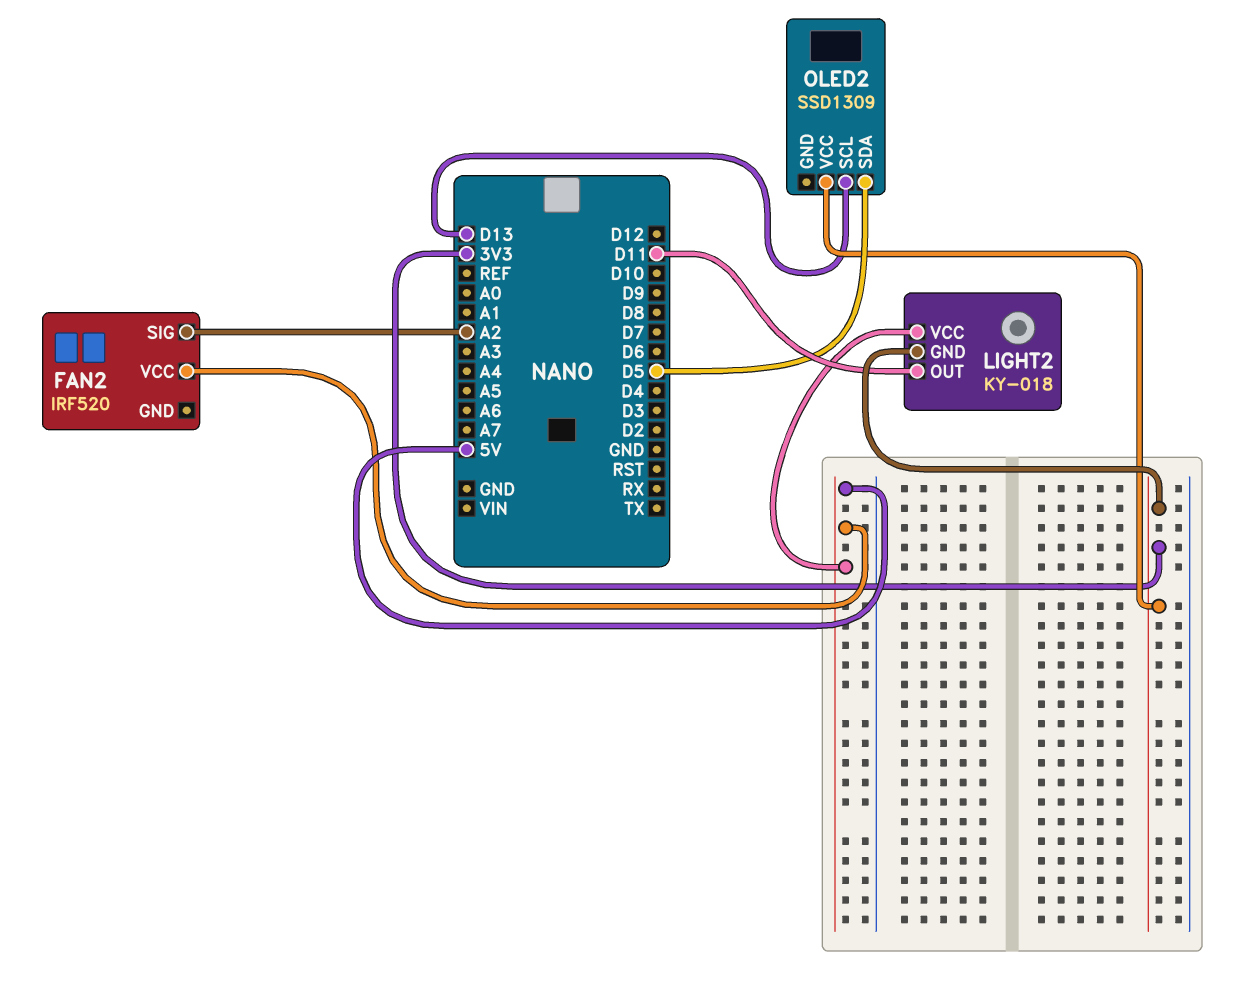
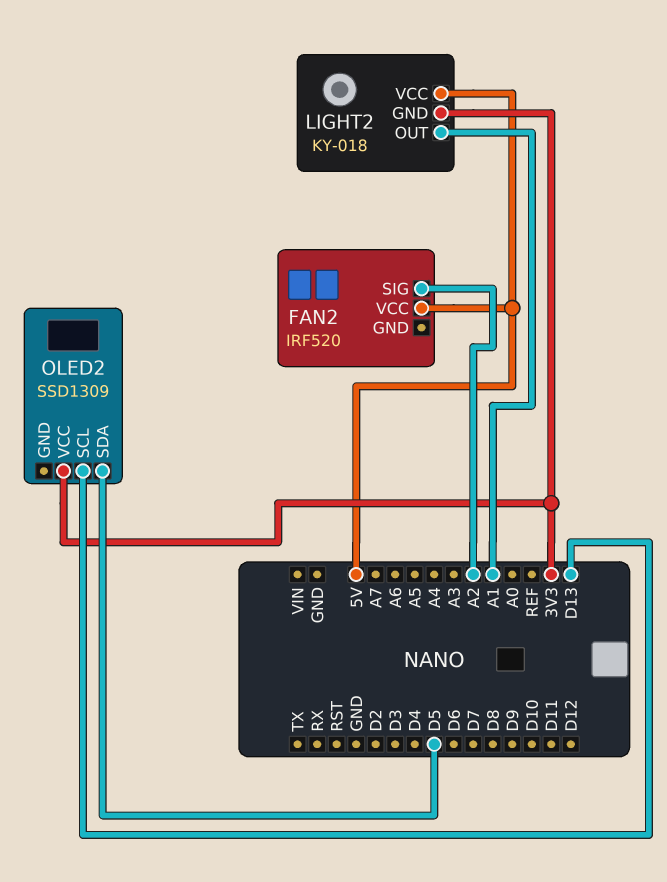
LIGHT2 pin OUT: D11 -> A1

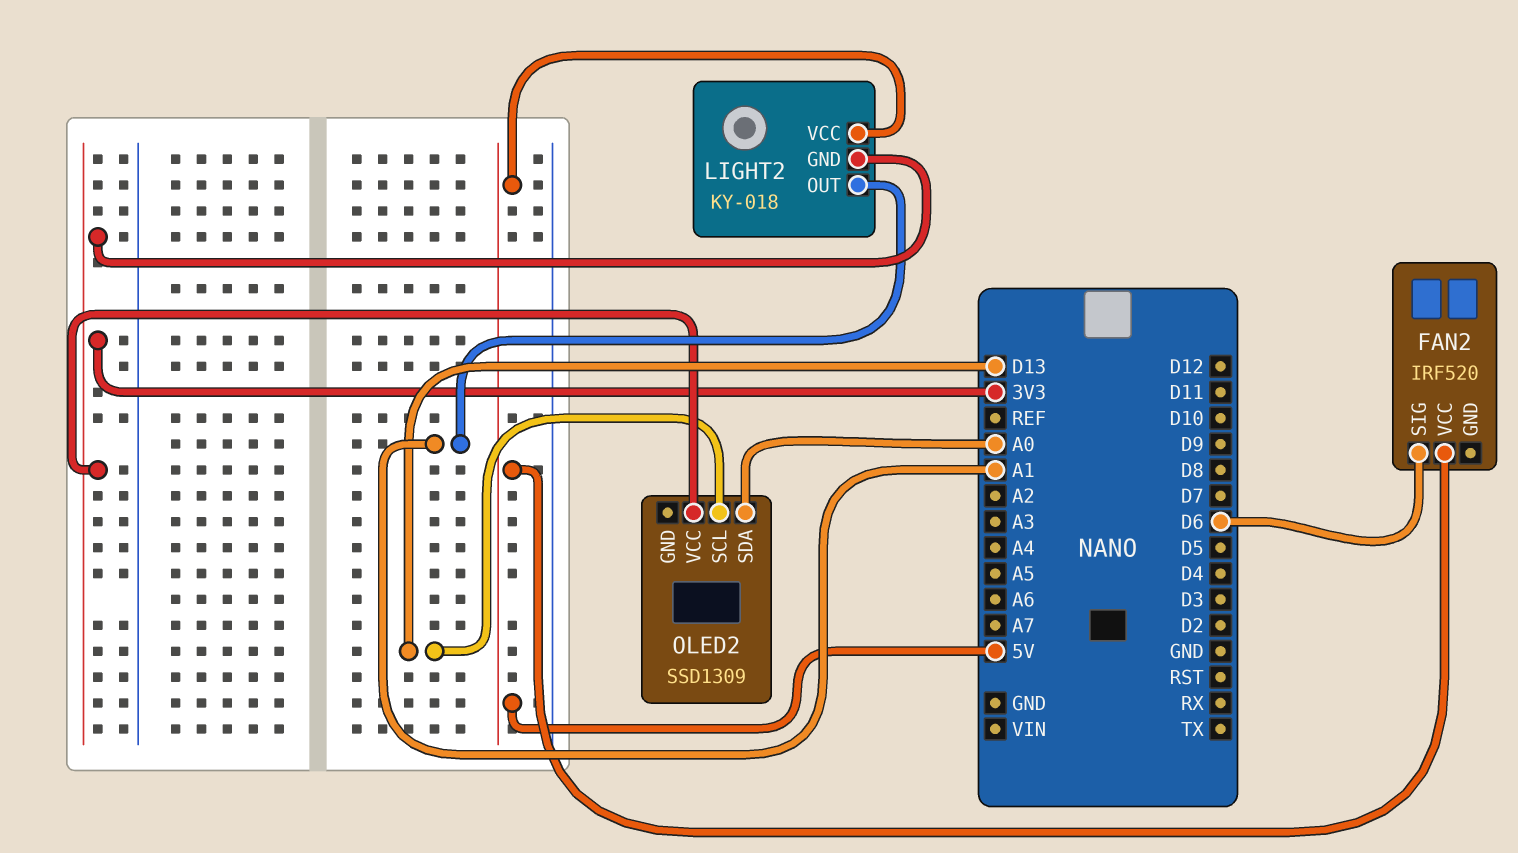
FAN2 pin SIG: A2 -> D6
OLED2 pin SDA: D5 -> A0

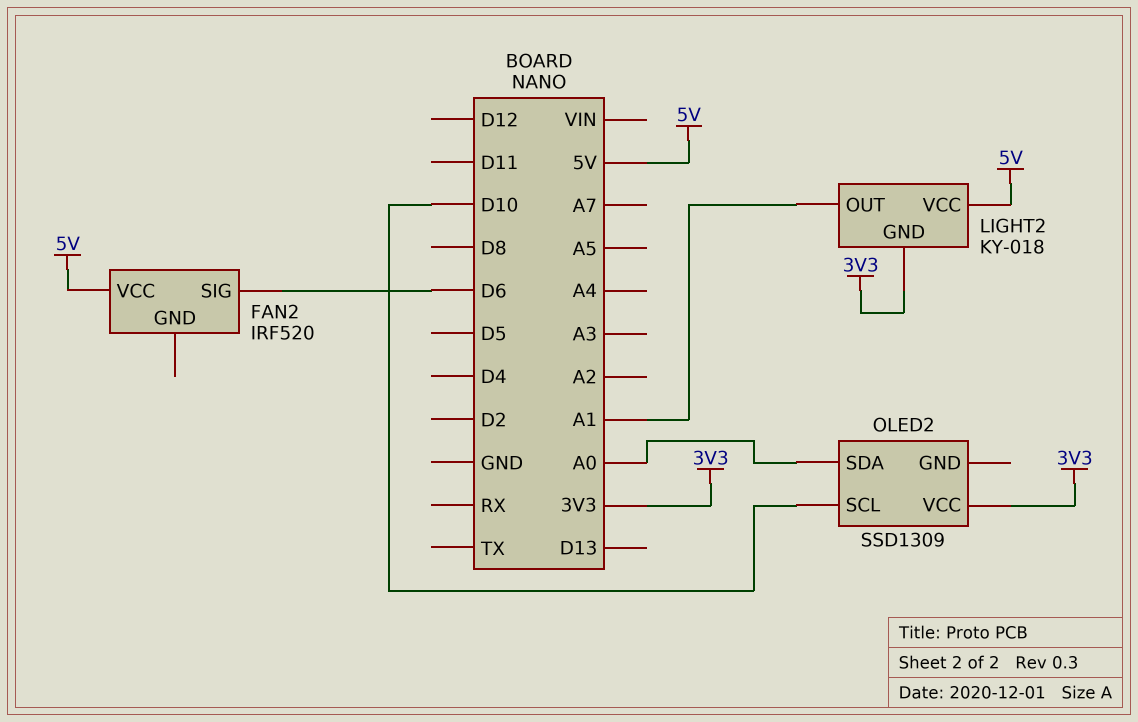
OLED2 pin SCL: D13 -> D10

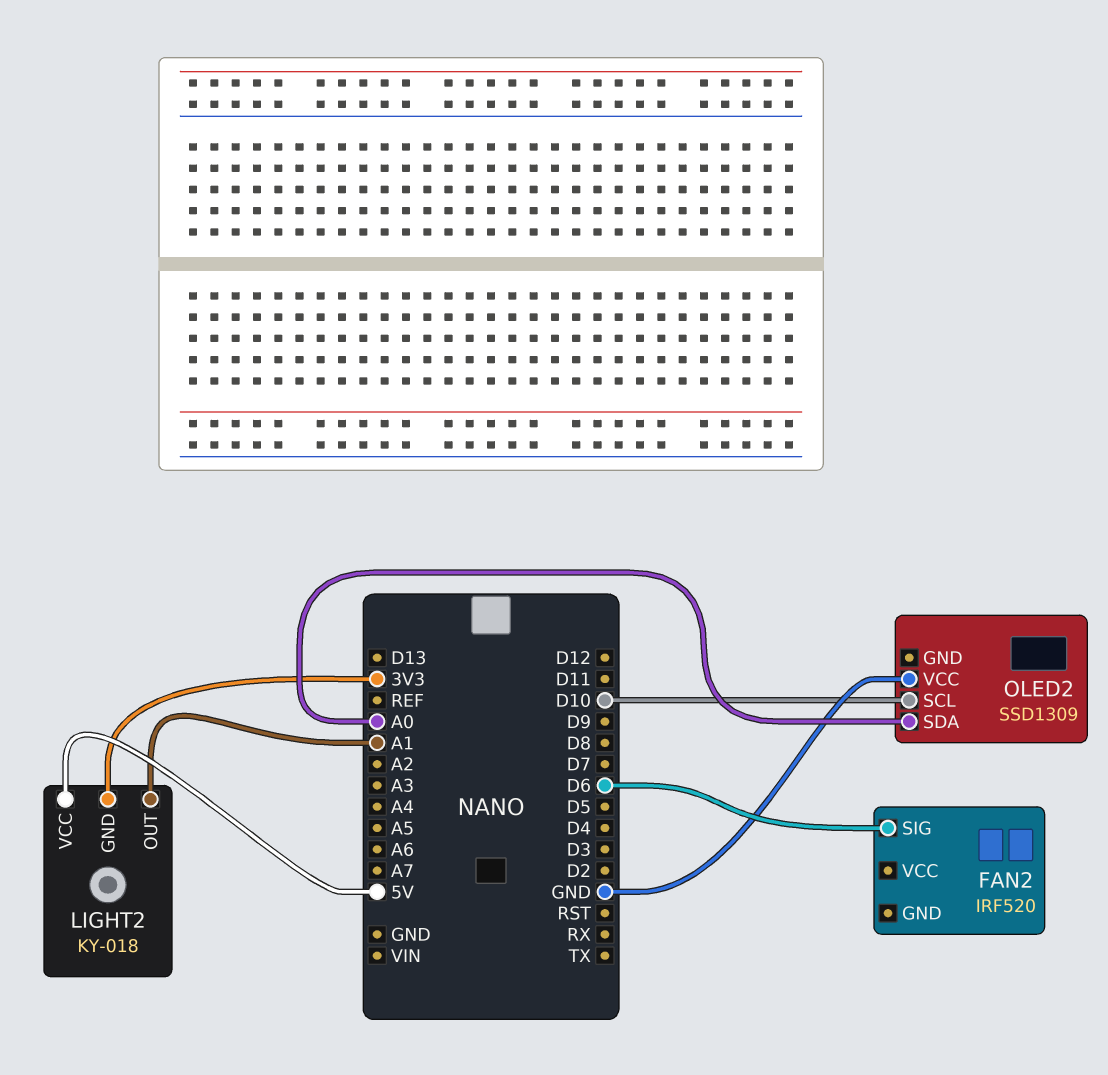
FAN2 pin VCC: 5V -> none
OLED2 pin VCC: 3V3 -> GND

